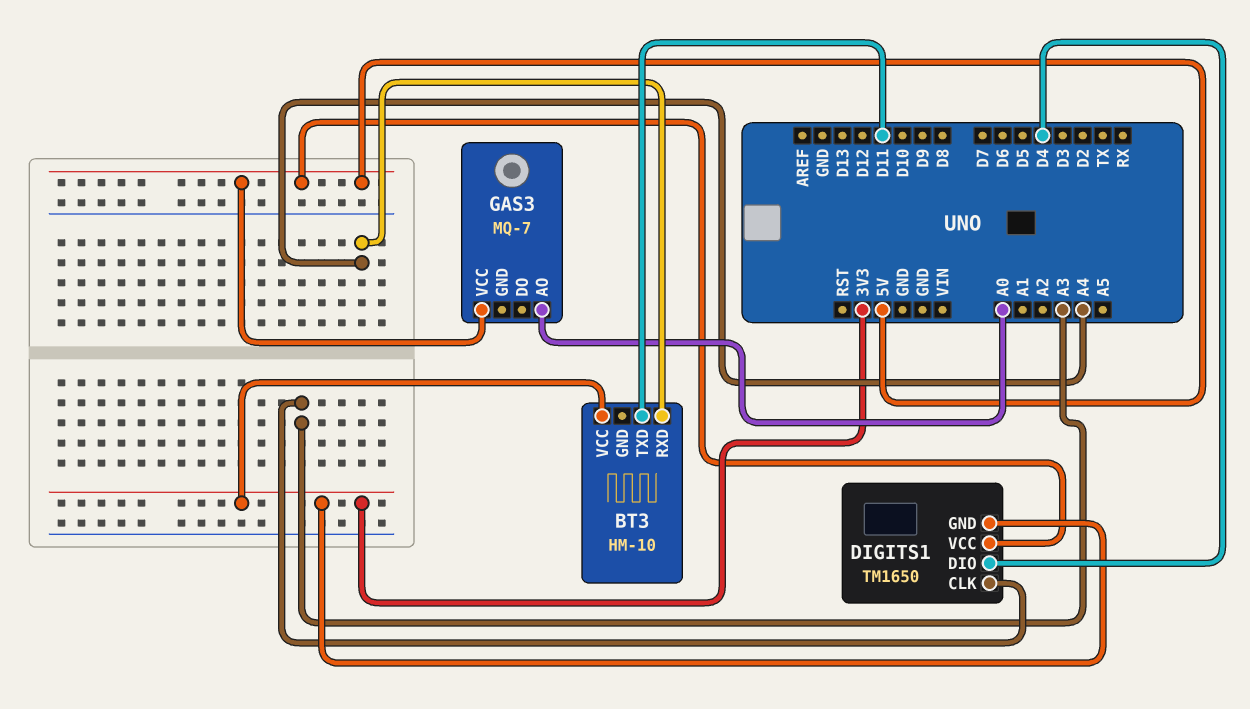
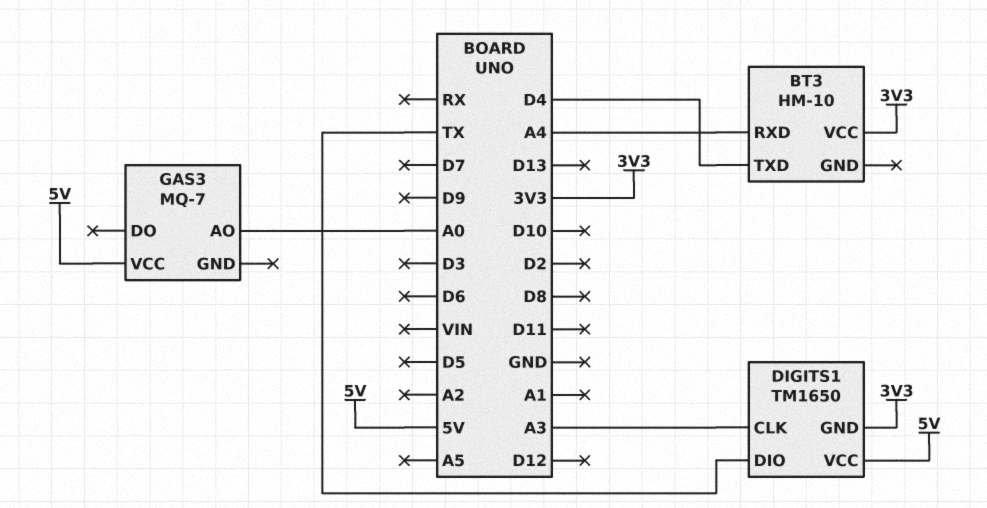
BT3 pin TXD: D11 -> D4
DIGITS1 pin DIO: D4 -> TX

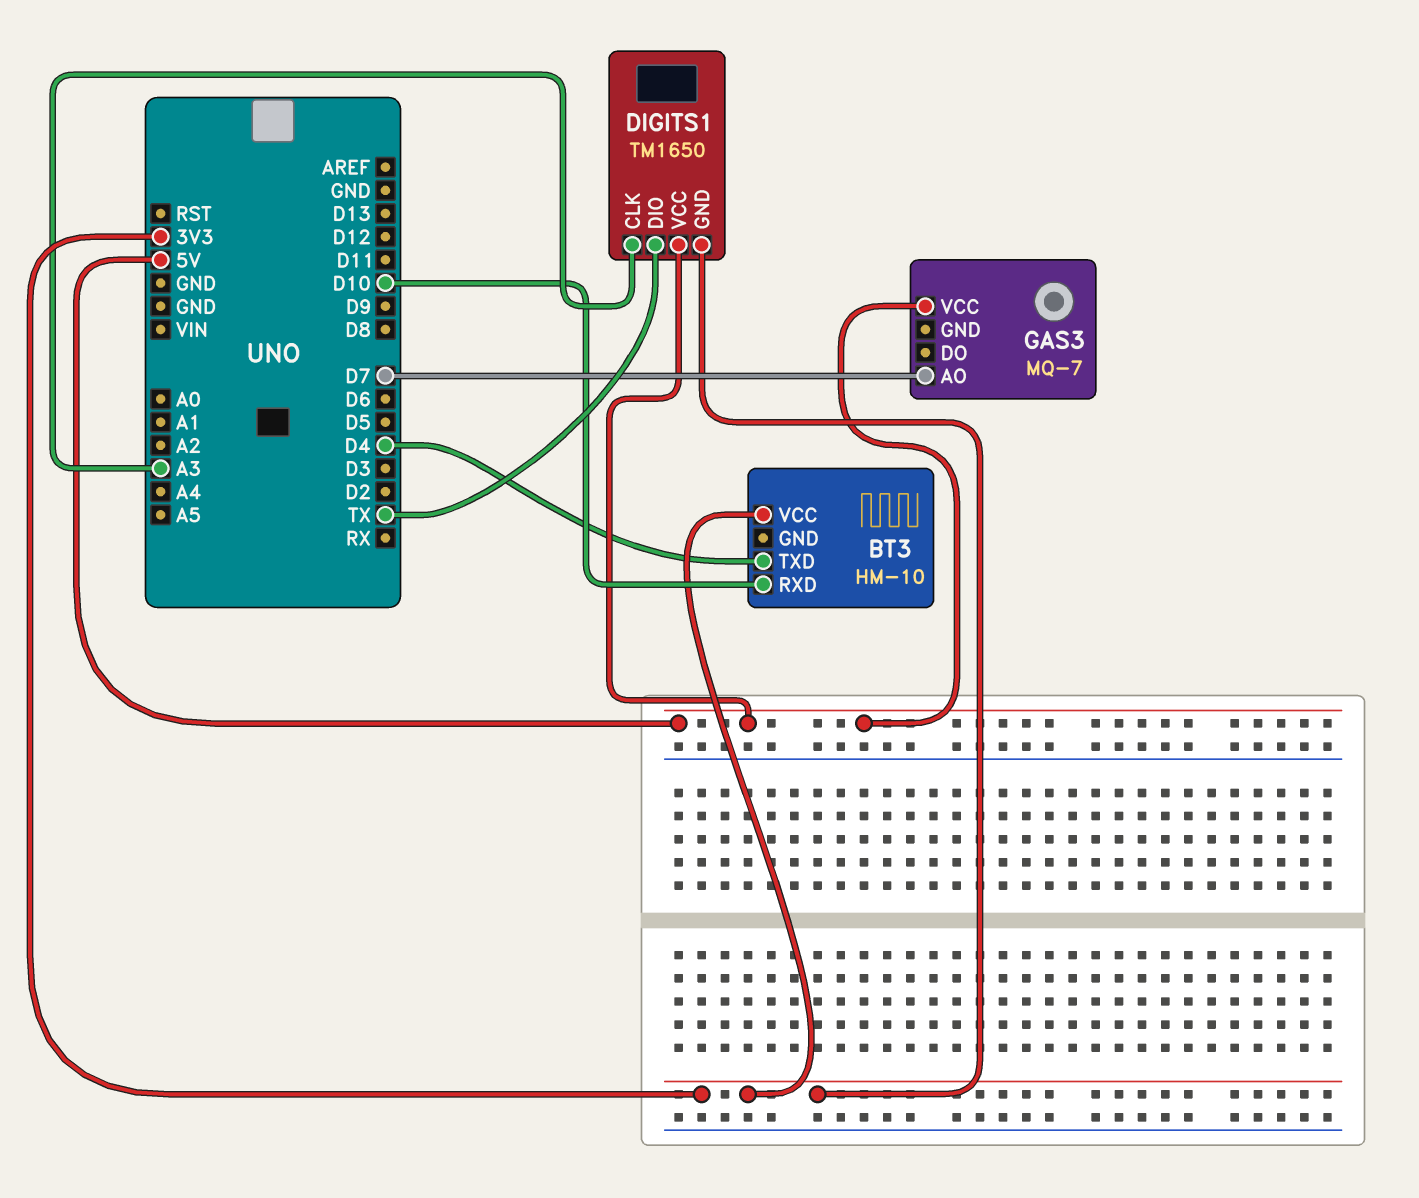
BT3 pin RXD: A4 -> D10
GAS3 pin AO: A0 -> D7

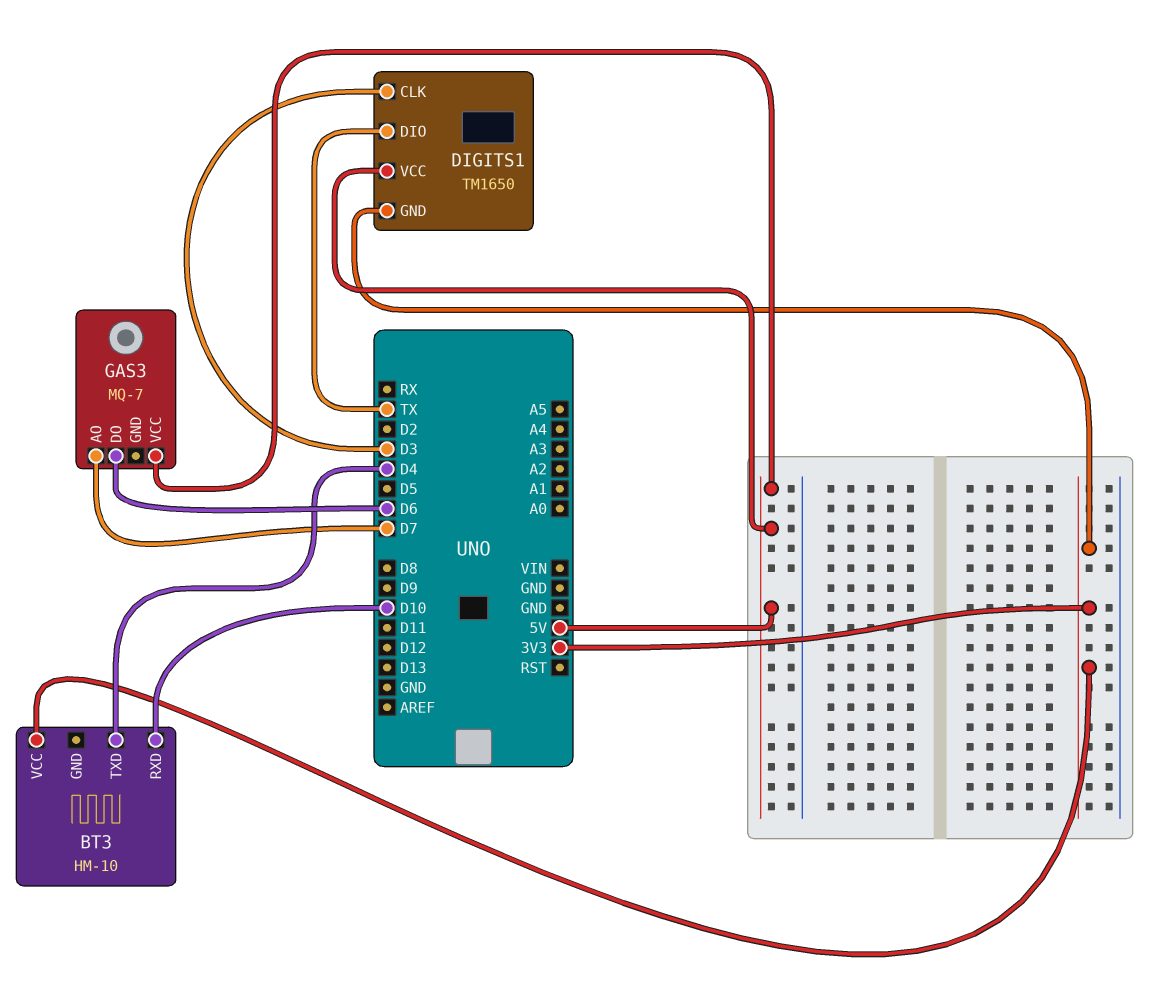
DIGITS1 pin CLK: A3 -> D3
GAS3 pin DO: none -> D6

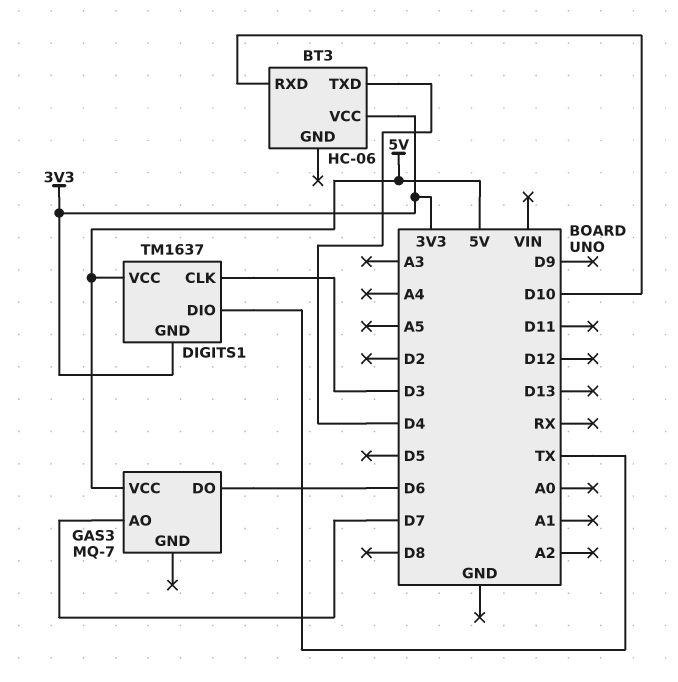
BT3: HM-10 -> HC-06
DIGITS1: TM1650 -> TM1637

